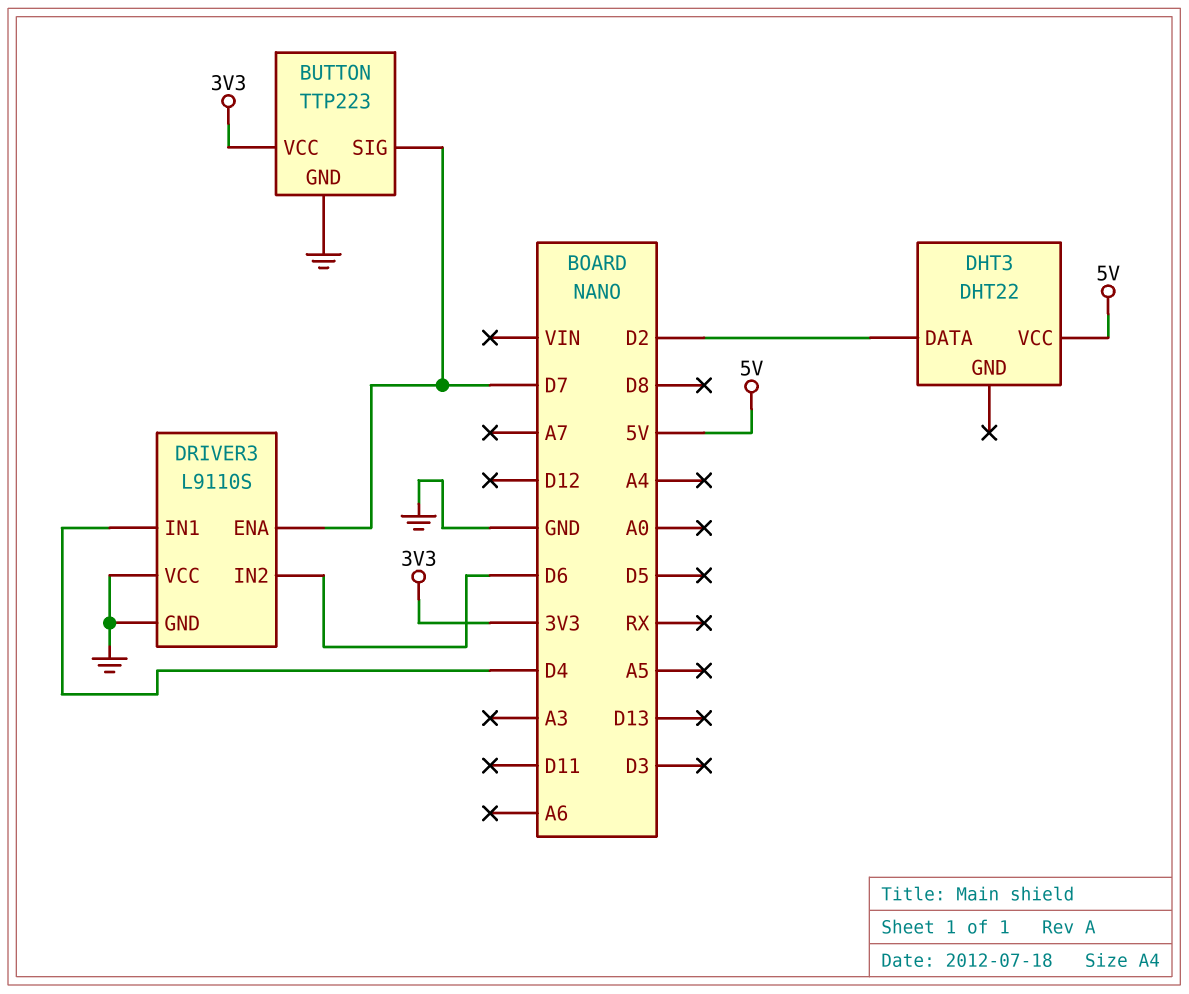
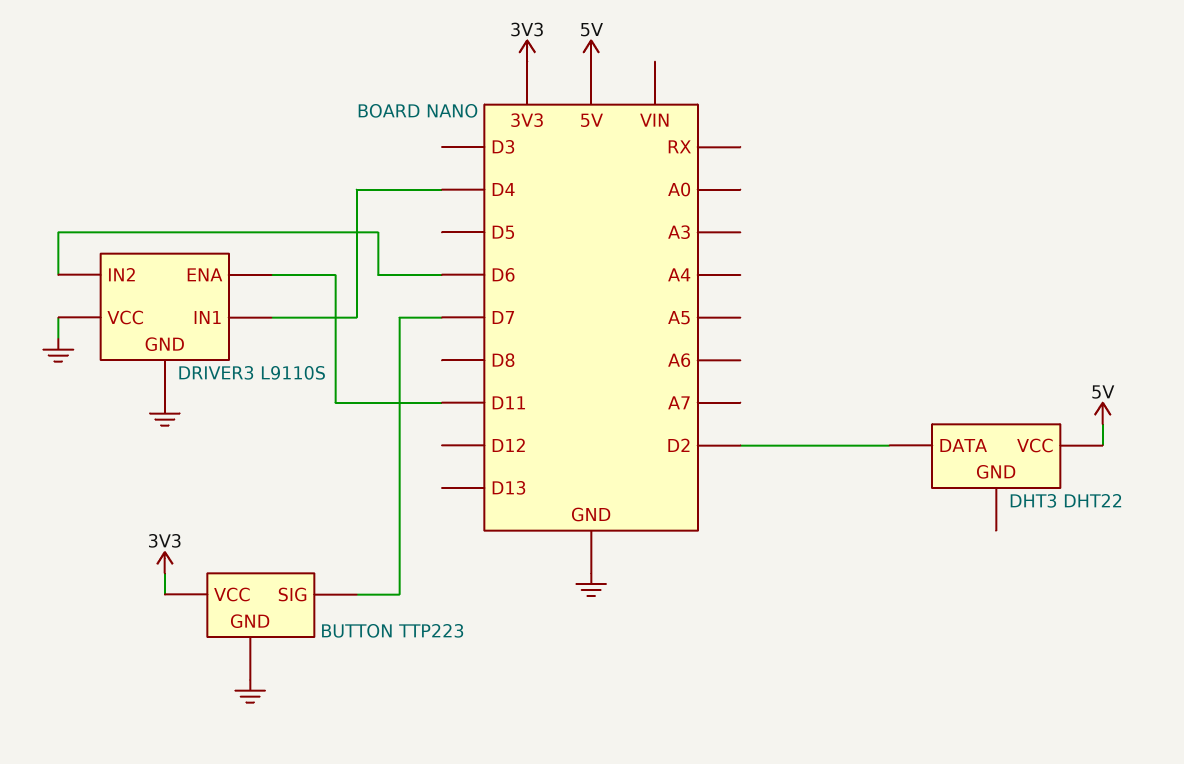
DRIVER3 pin ENA: D7 -> D11

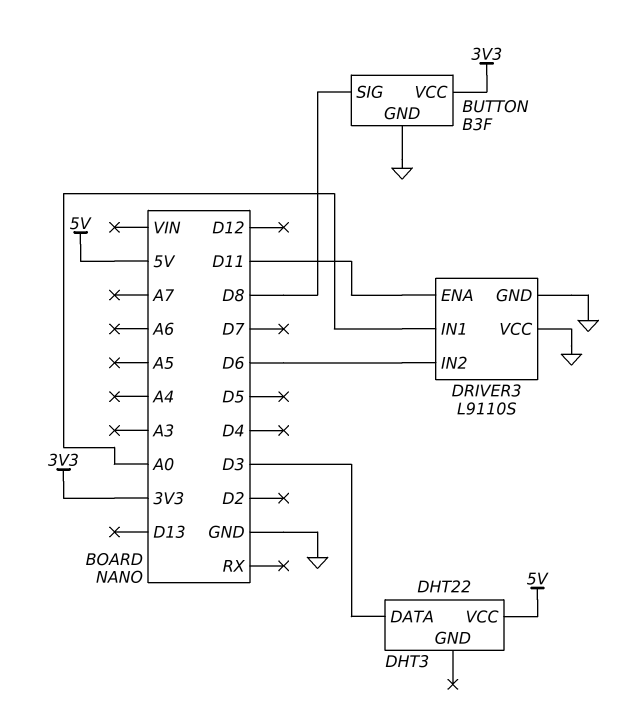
BUTTON: TTP223 -> B3F
BUTTON pin SIG: D7 -> D8
DHT3 pin DATA: D2 -> D3
DRIVER3 pin IN1: D4 -> A0

